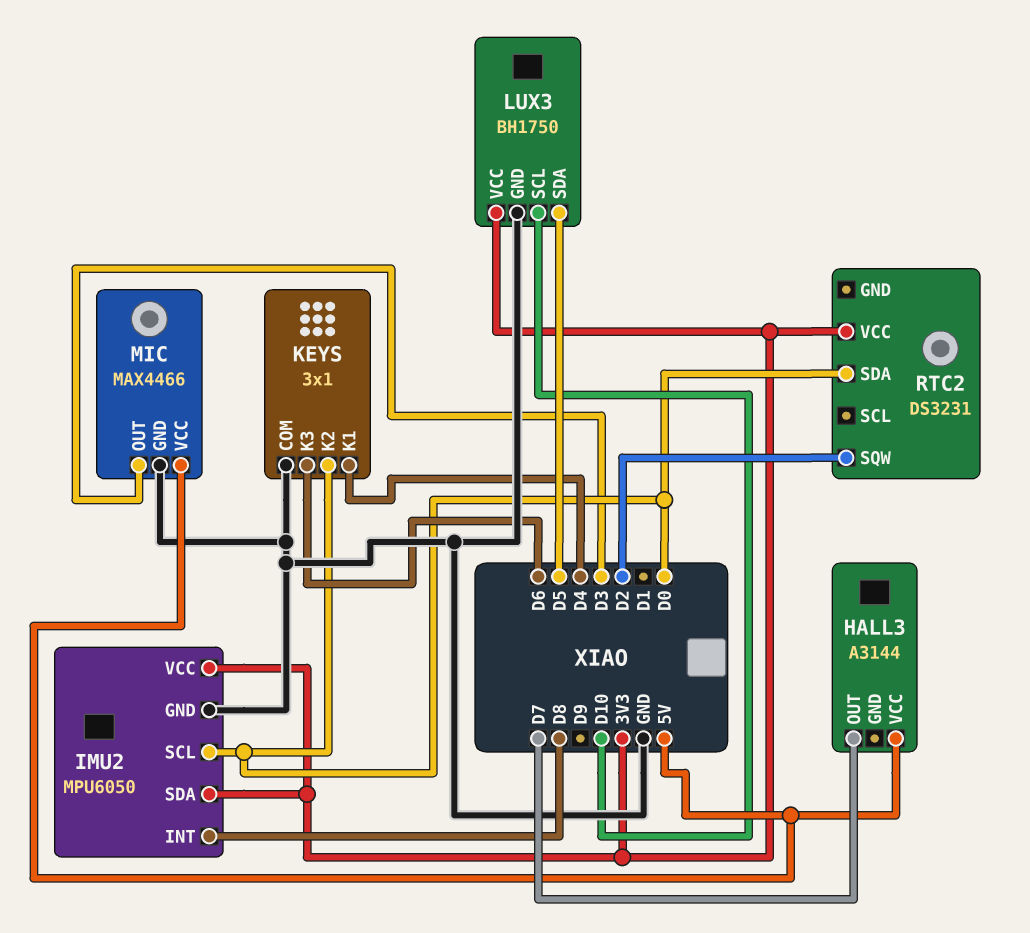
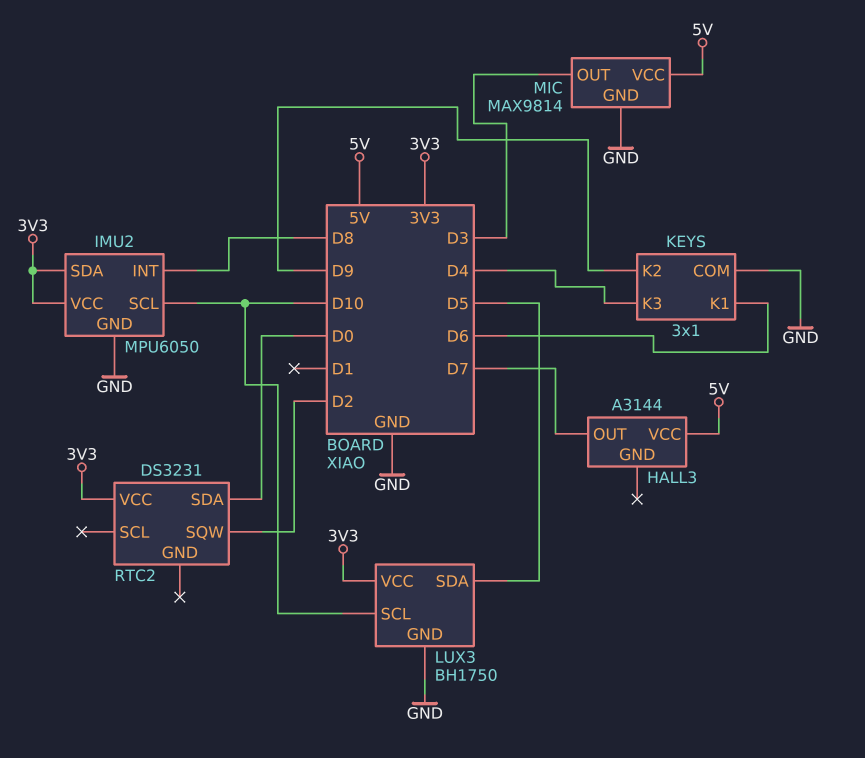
IMU2 pin SCL: D0 -> D10
KEYS pin K1: D4 -> D6
KEYS pin K2: D0 -> D9
KEYS pin K3: D6 -> D4
MIC: MAX4466 -> MAX9814

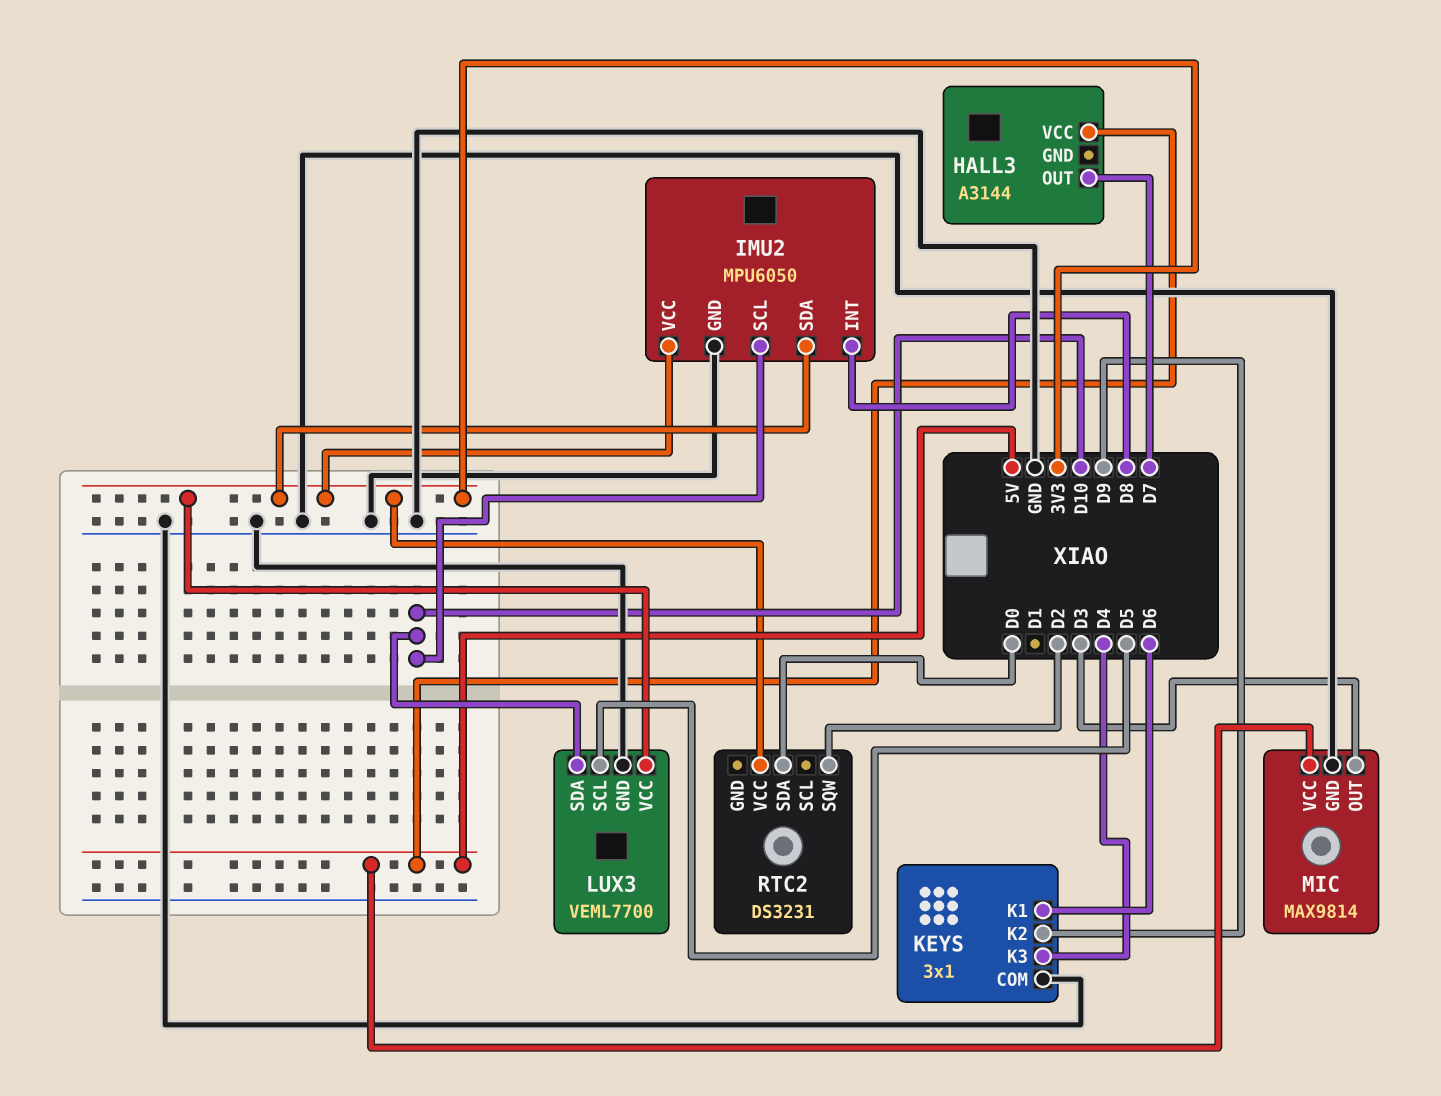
LUX3: BH1750 -> VEML7700
LUX3 pin SCL: D10 -> D5
LUX3 pin SDA: D5 -> D10

